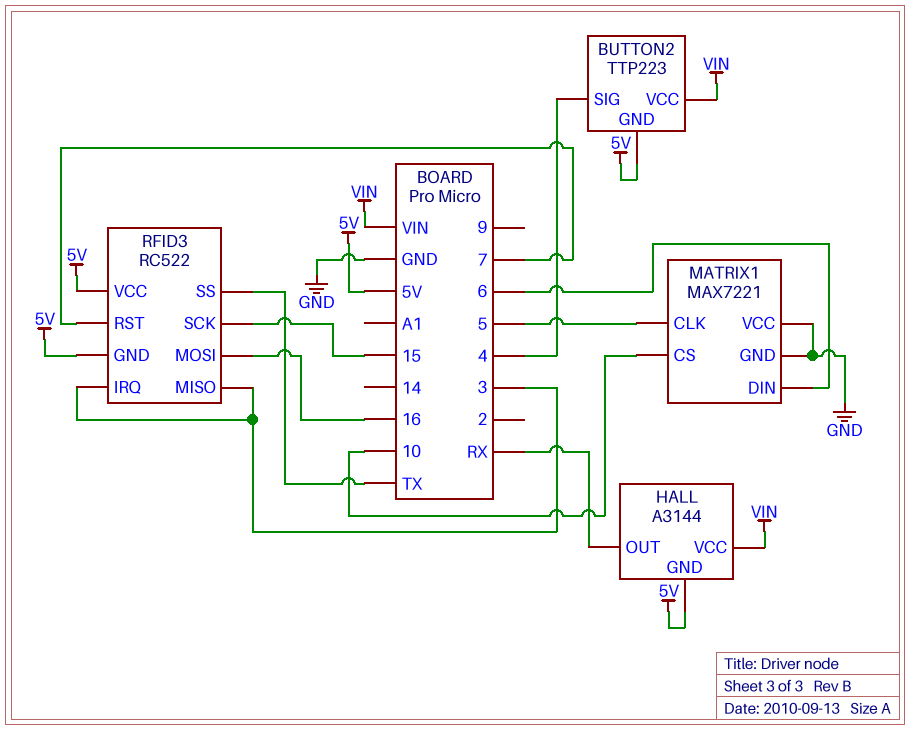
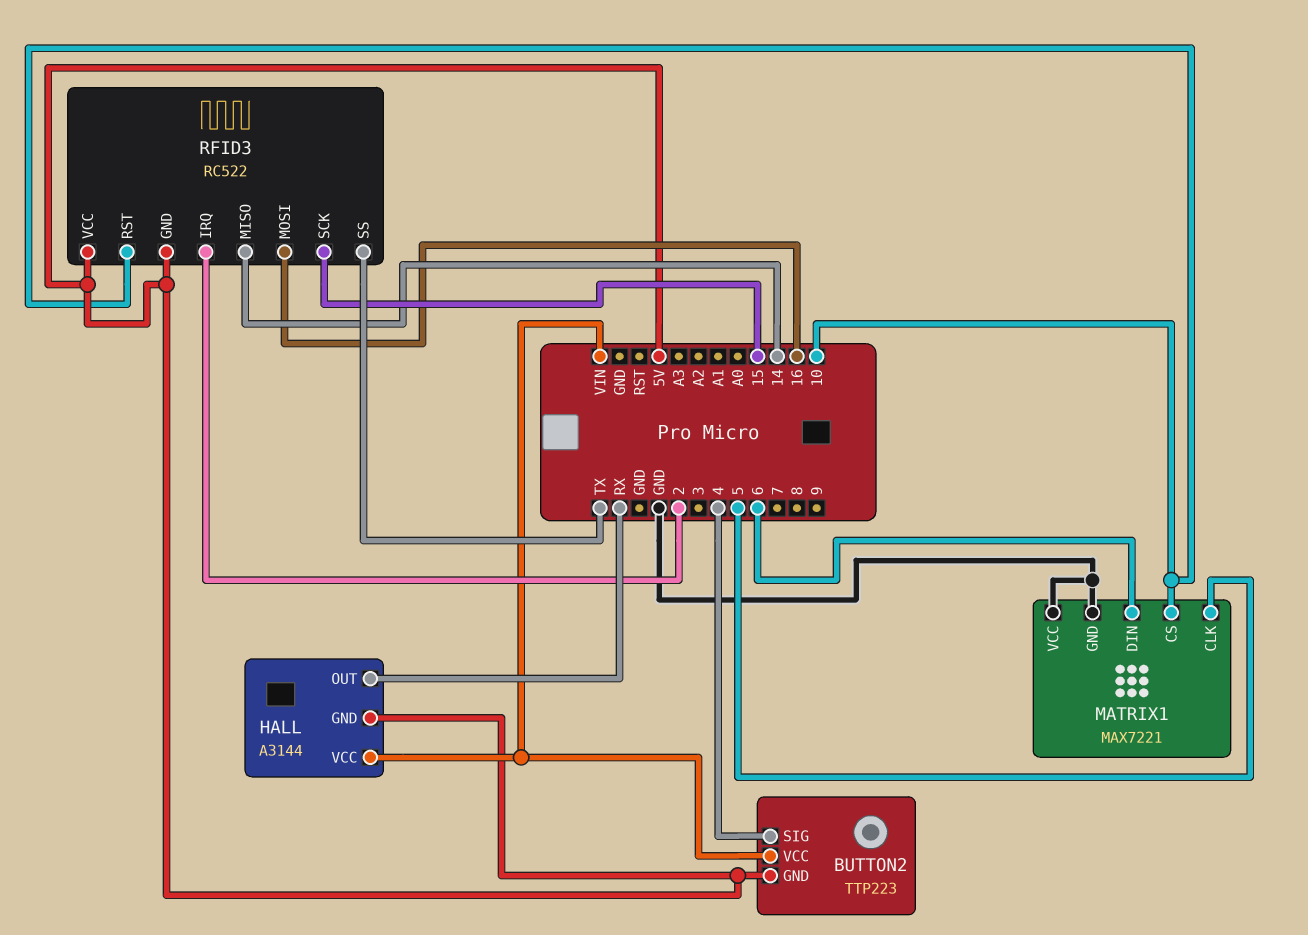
RFID3 pin IRQ: 3 -> 2
RFID3 pin MISO: 3 -> 14
RFID3 pin RST: 7 -> 10

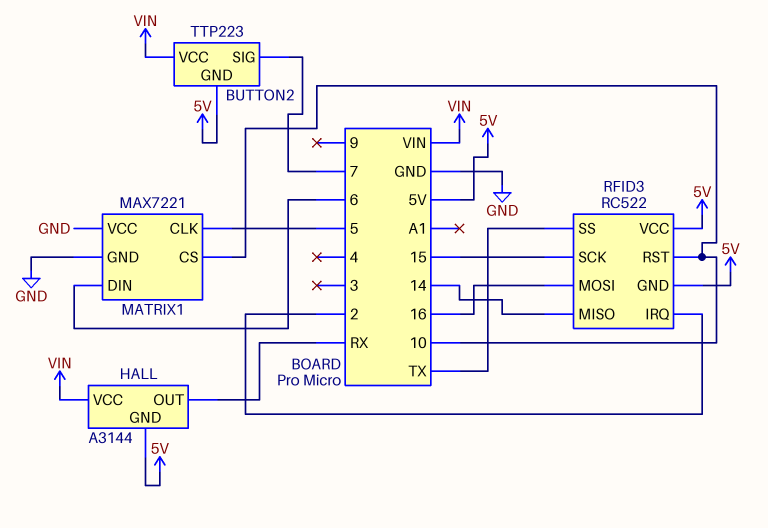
BUTTON2 pin SIG: 4 -> 7

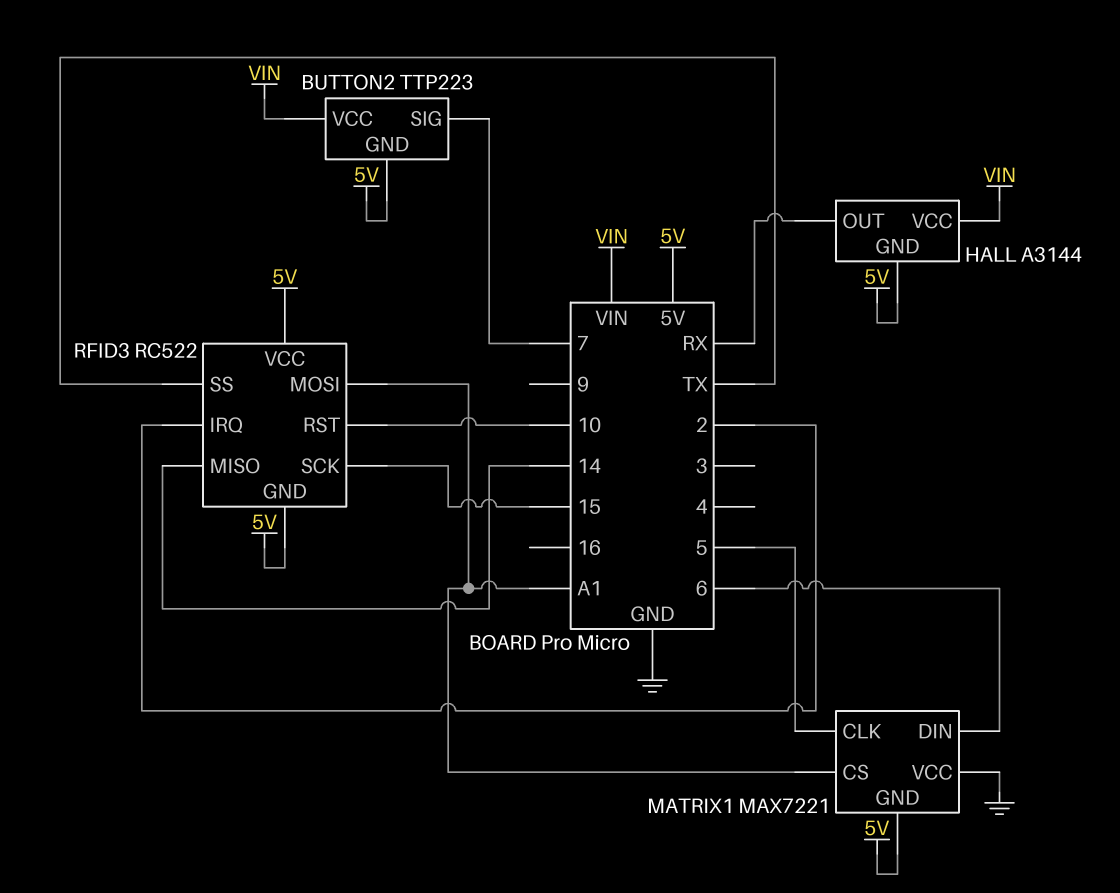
MATRIX1 pin CS: 10 -> A1
MATRIX1 pin GND: GND -> 5V
RFID3 pin MOSI: 16 -> A1

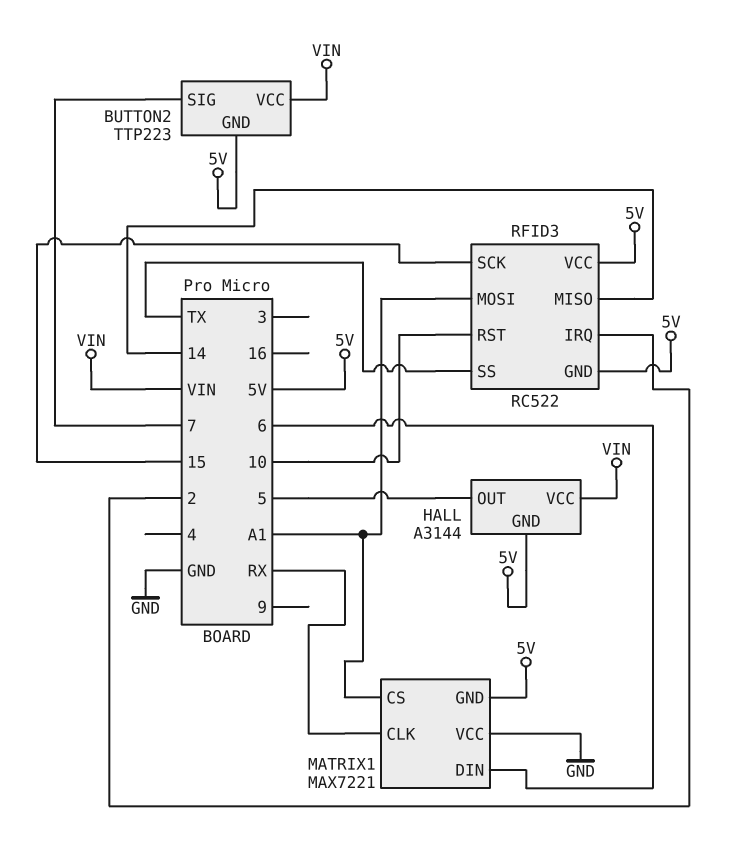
HALL pin OUT: RX -> 5
MATRIX1 pin CLK: 5 -> RX

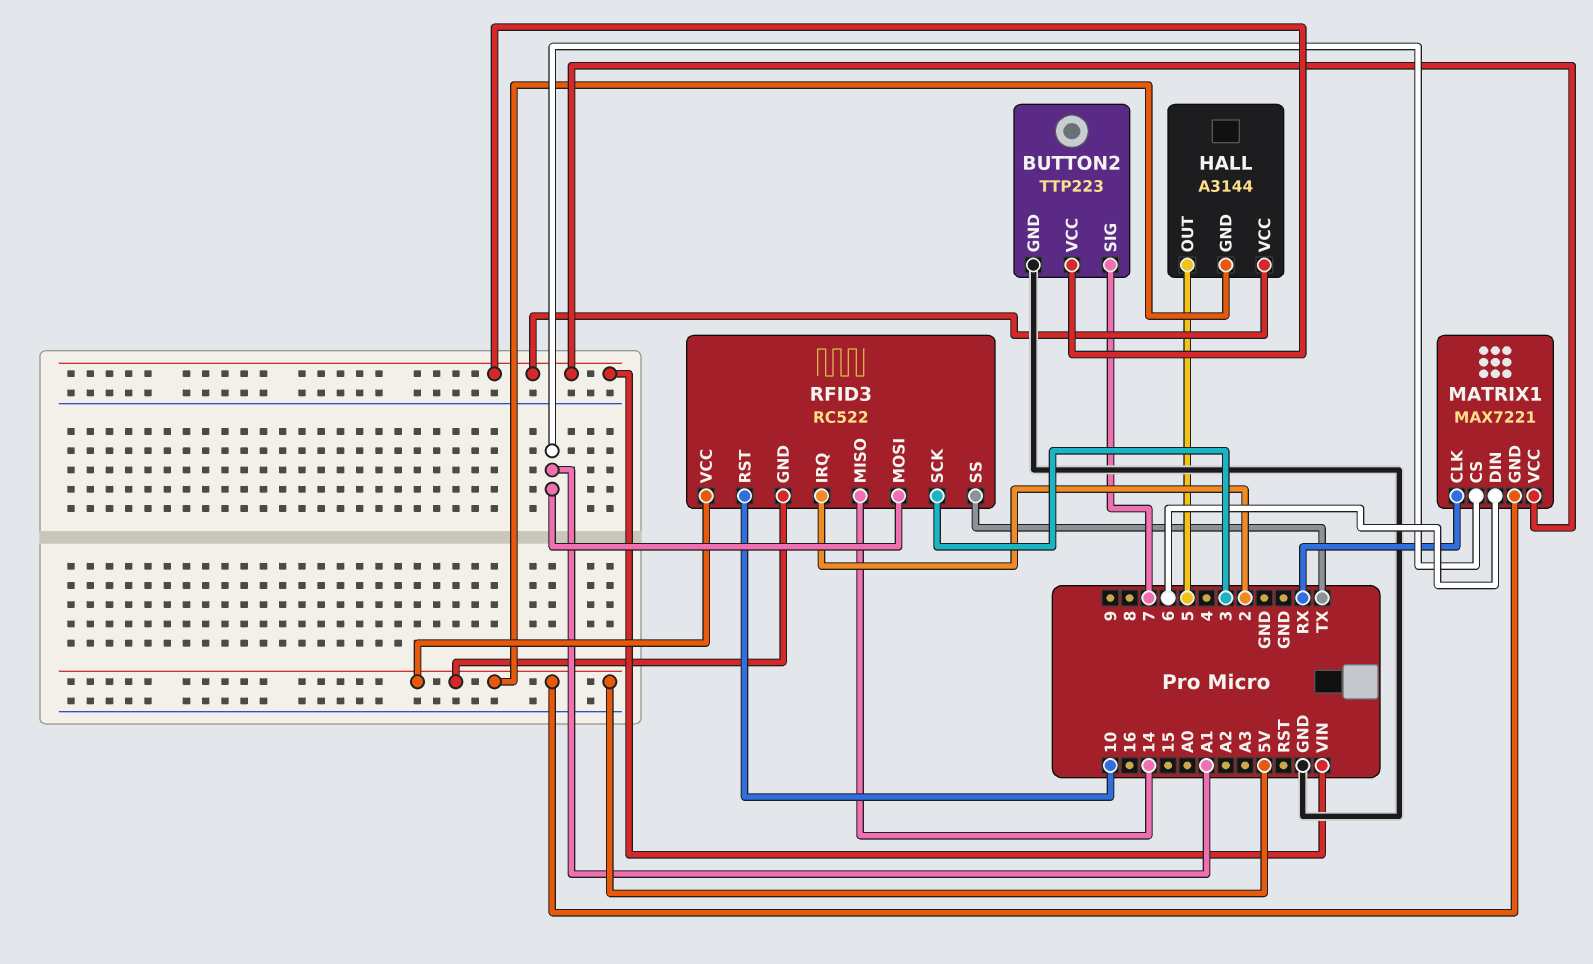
BUTTON2 pin GND: 5V -> GND
MATRIX1 pin VCC: GND -> VIN
RFID3 pin SCK: 15 -> 3

